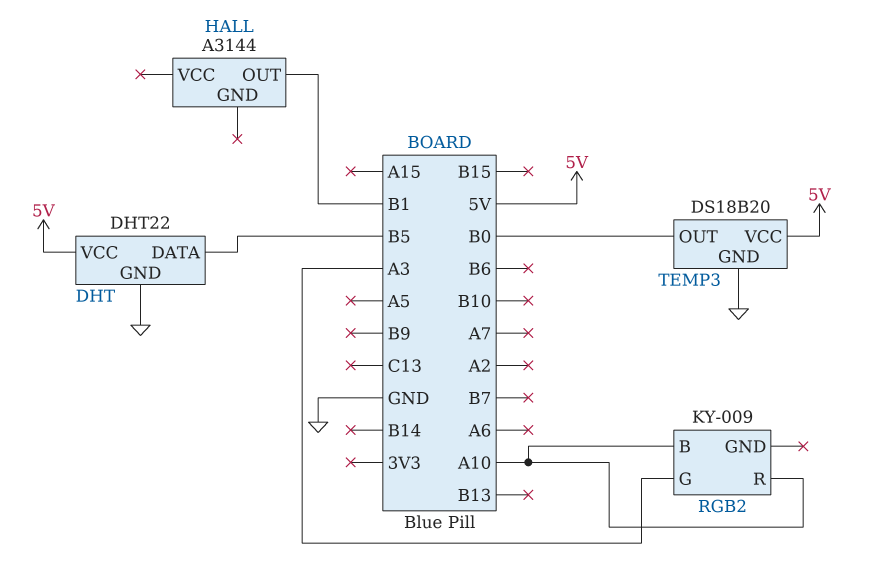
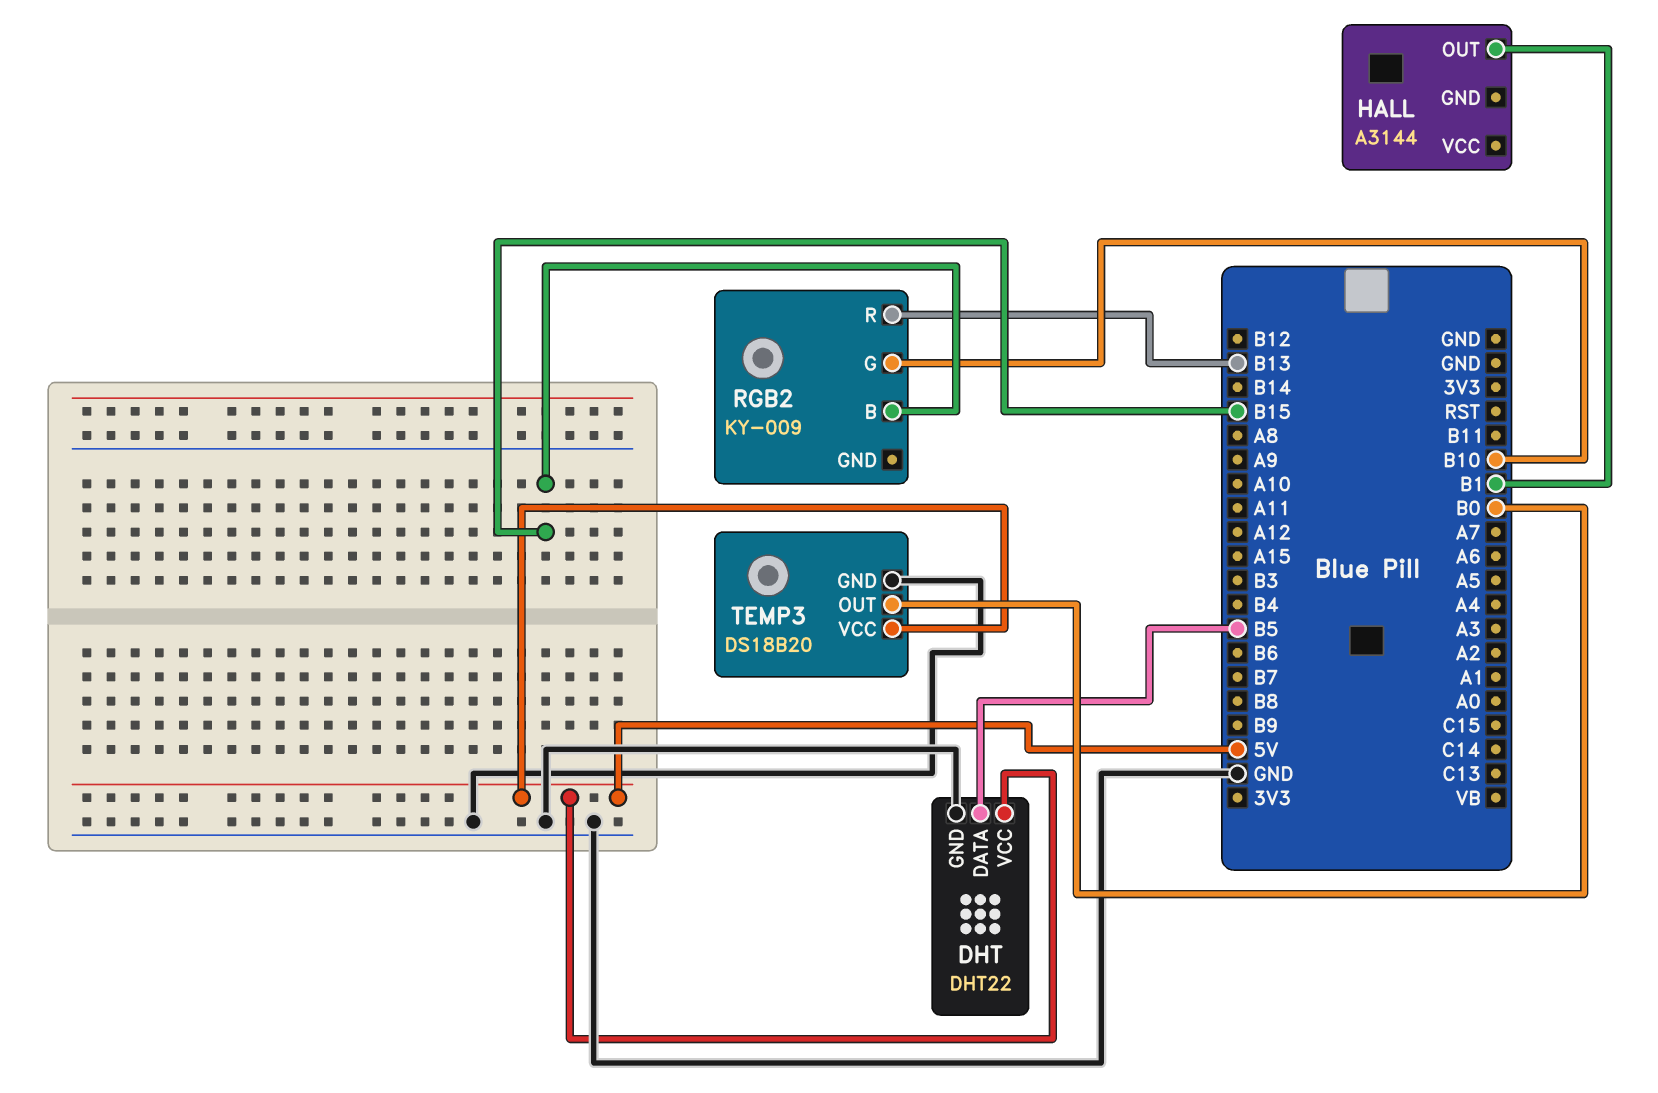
RGB2 pin B: A10 -> B15
RGB2 pin G: A3 -> B10
RGB2 pin R: A10 -> B13

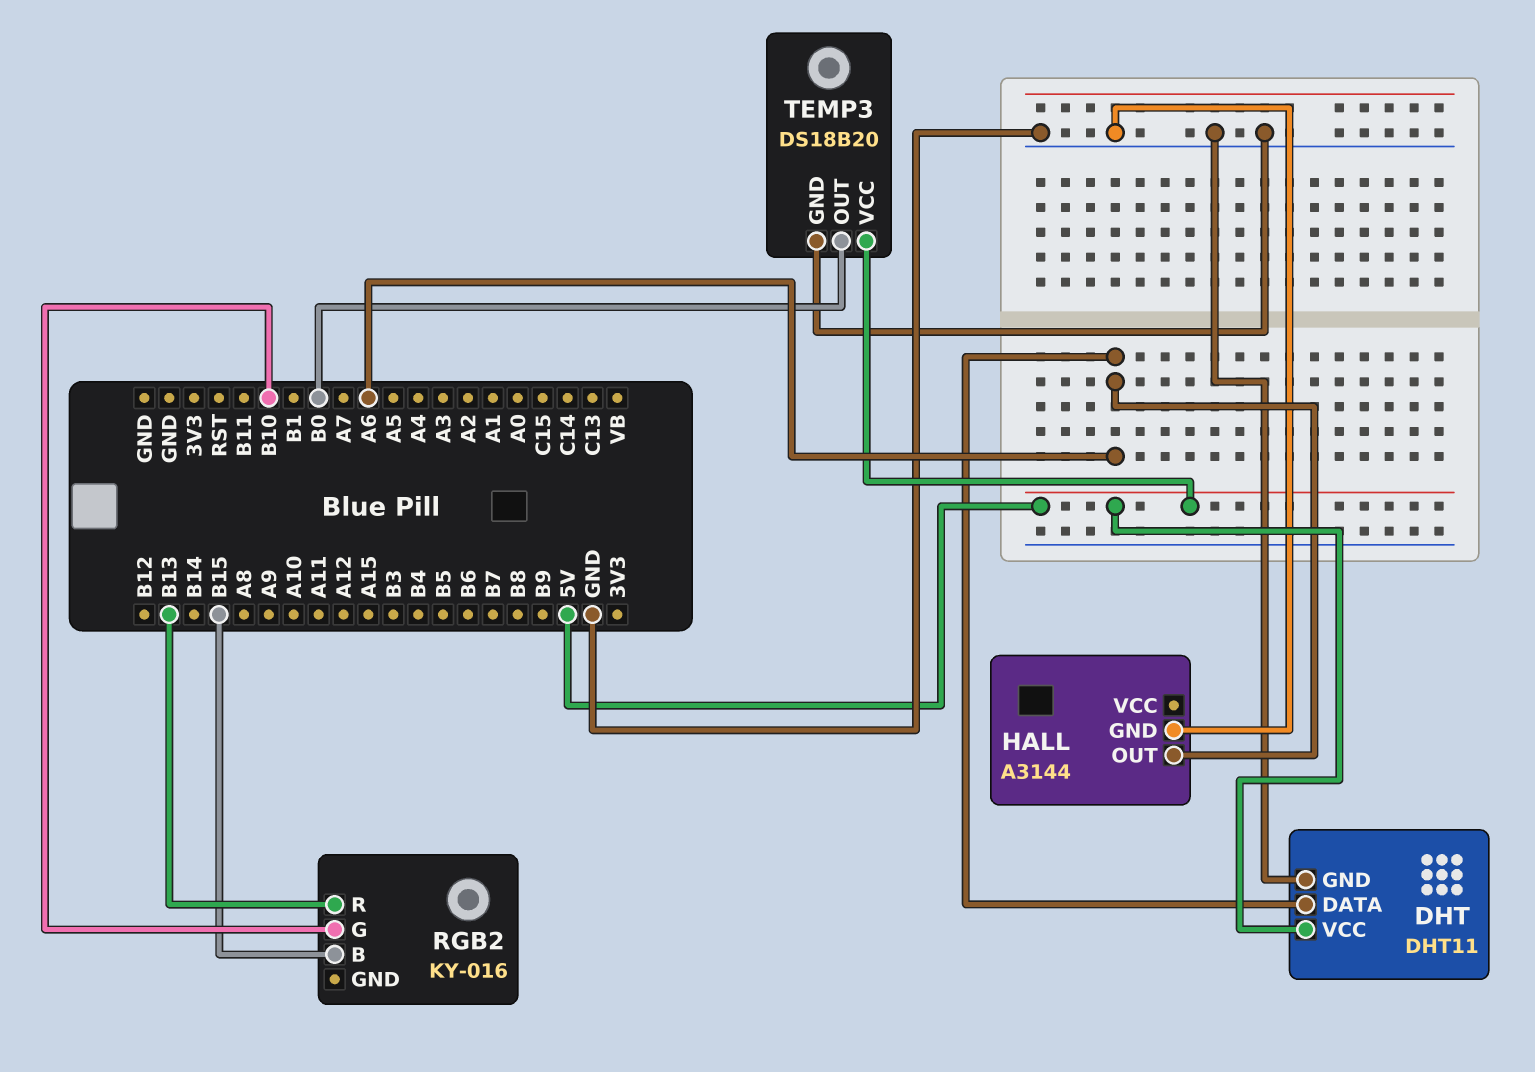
DHT: DHT22 -> DHT11
DHT pin DATA: B5 -> A6
HALL pin GND: none -> GND
HALL pin OUT: B1 -> A6
RGB2: KY-009 -> KY-016

